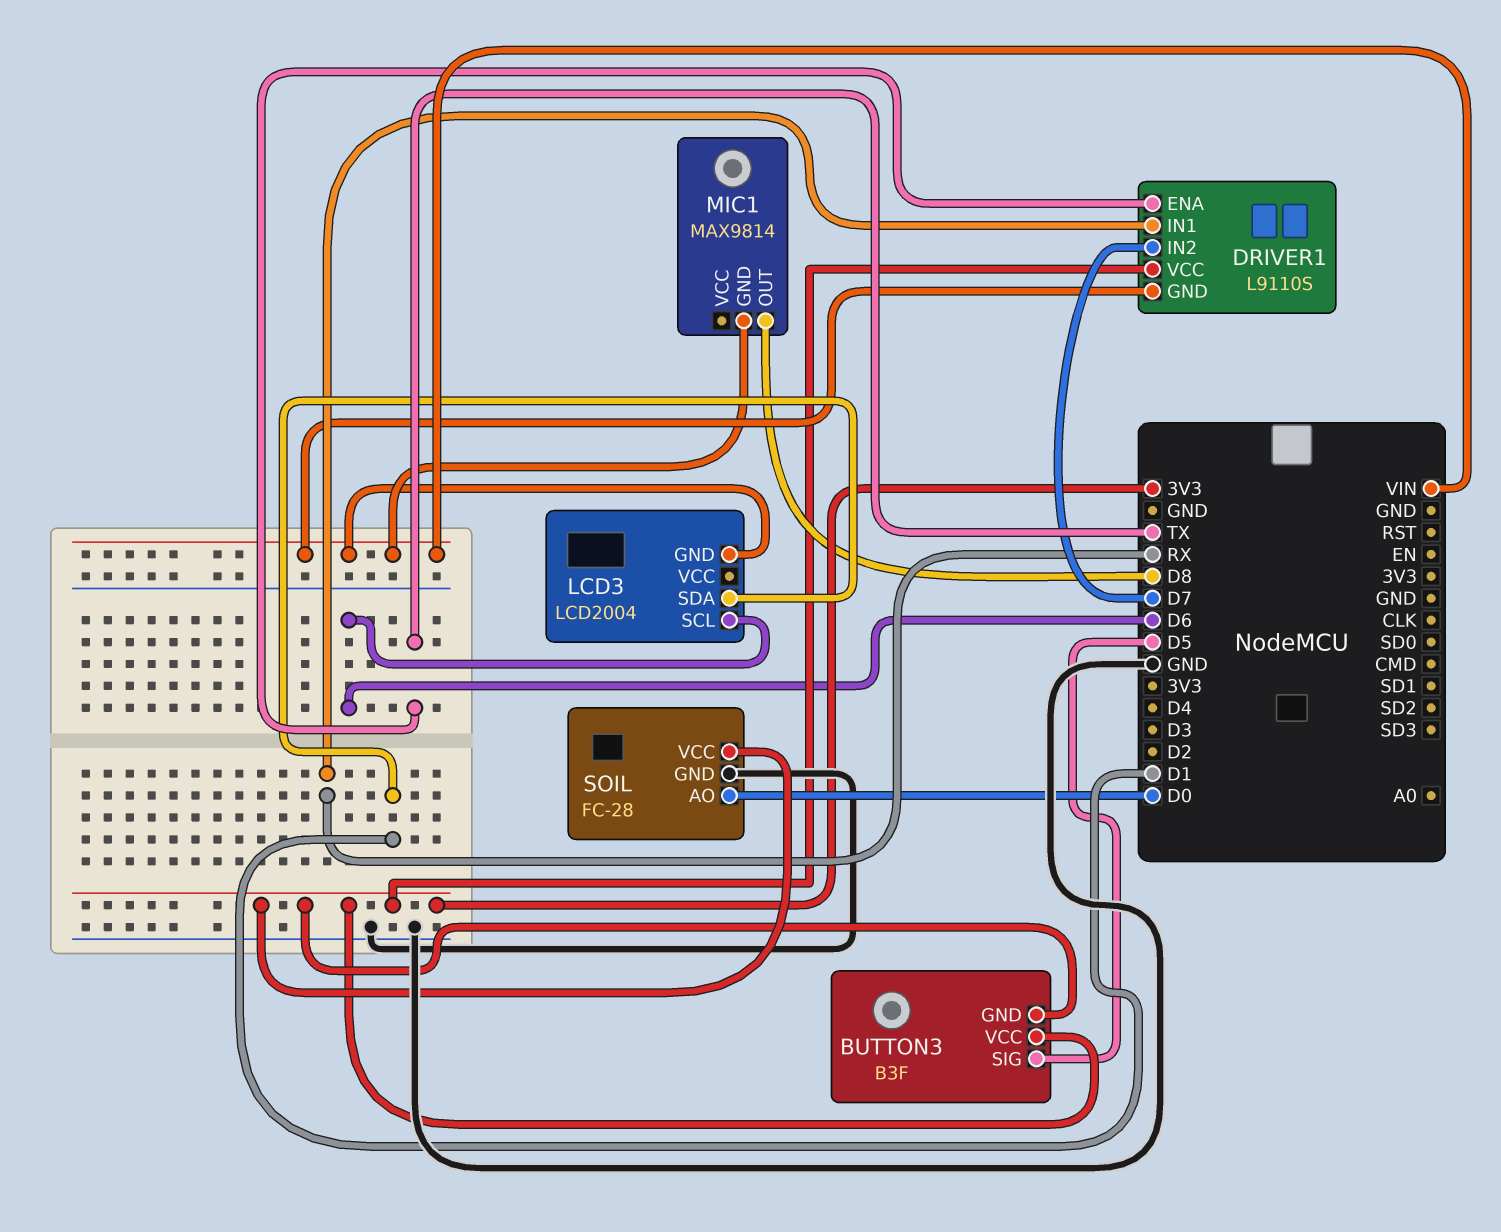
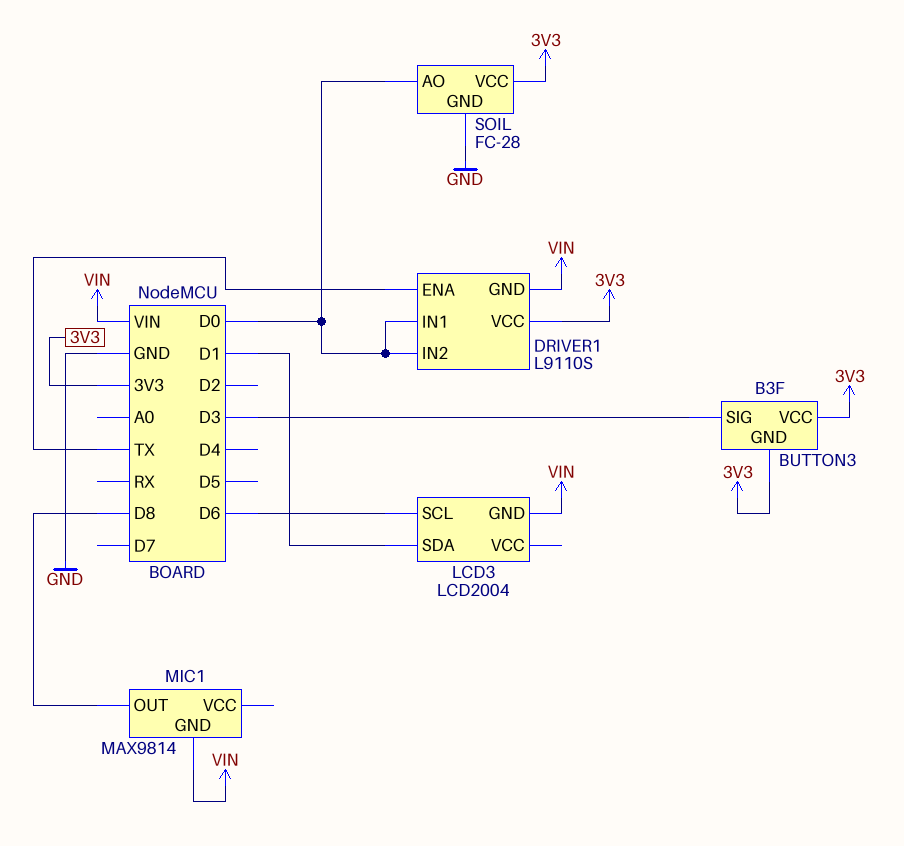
BUTTON3 pin SIG: D5 -> D3
DRIVER1 pin IN1: RX -> D0
DRIVER1 pin IN2: D7 -> D0

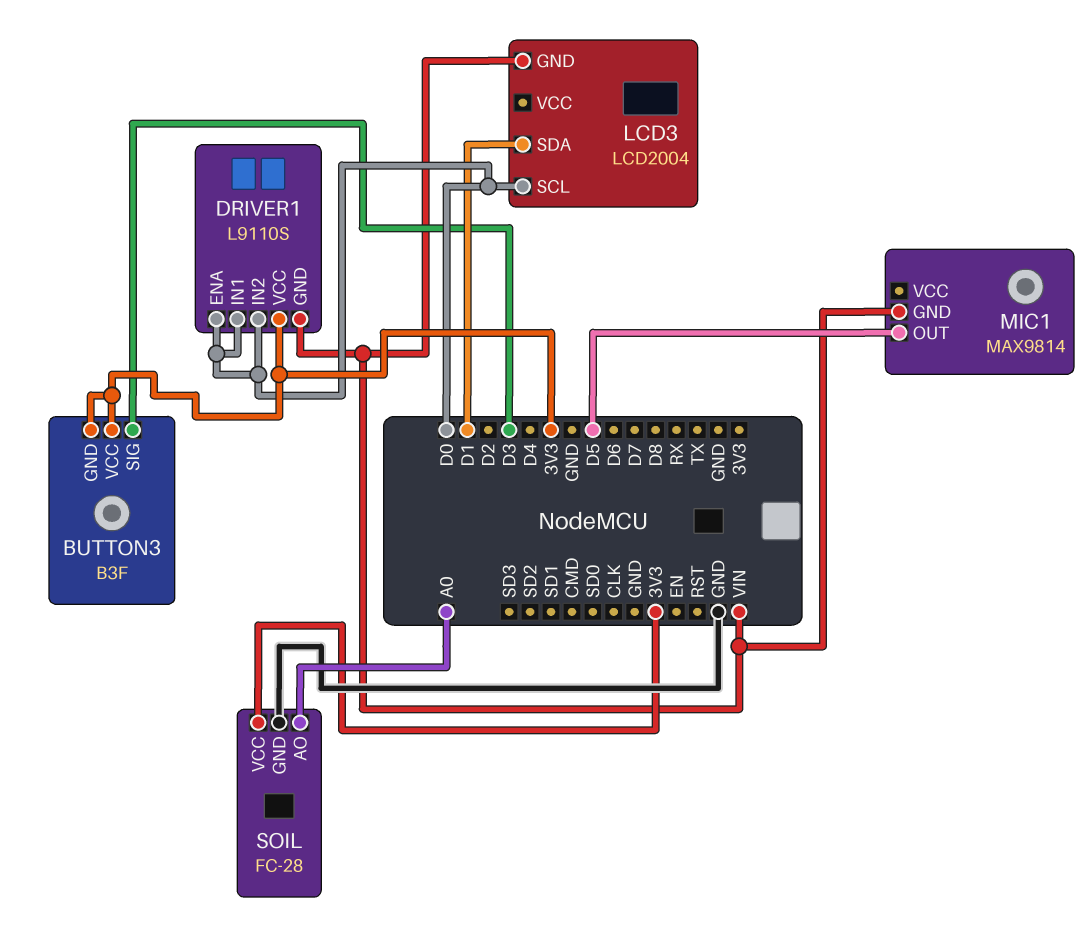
DRIVER1 pin ENA: TX -> D0
LCD3 pin SCL: D6 -> D0
MIC1 pin OUT: D8 -> D5
SOIL pin AO: D0 -> A0

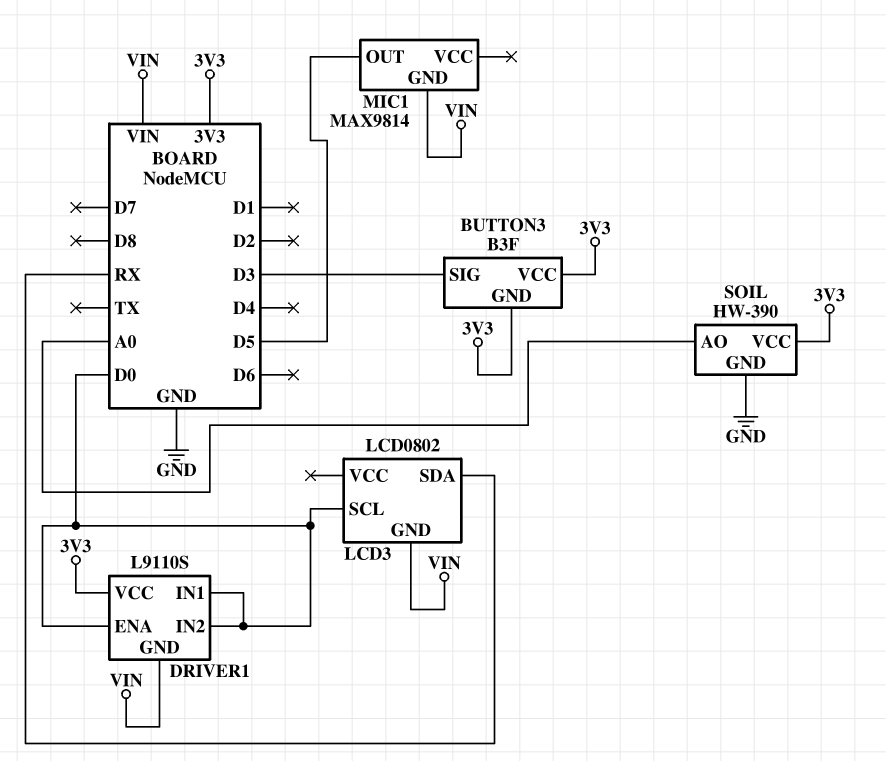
LCD3: LCD2004 -> LCD0802
LCD3 pin SDA: D1 -> RX
SOIL: FC-28 -> HW-390

